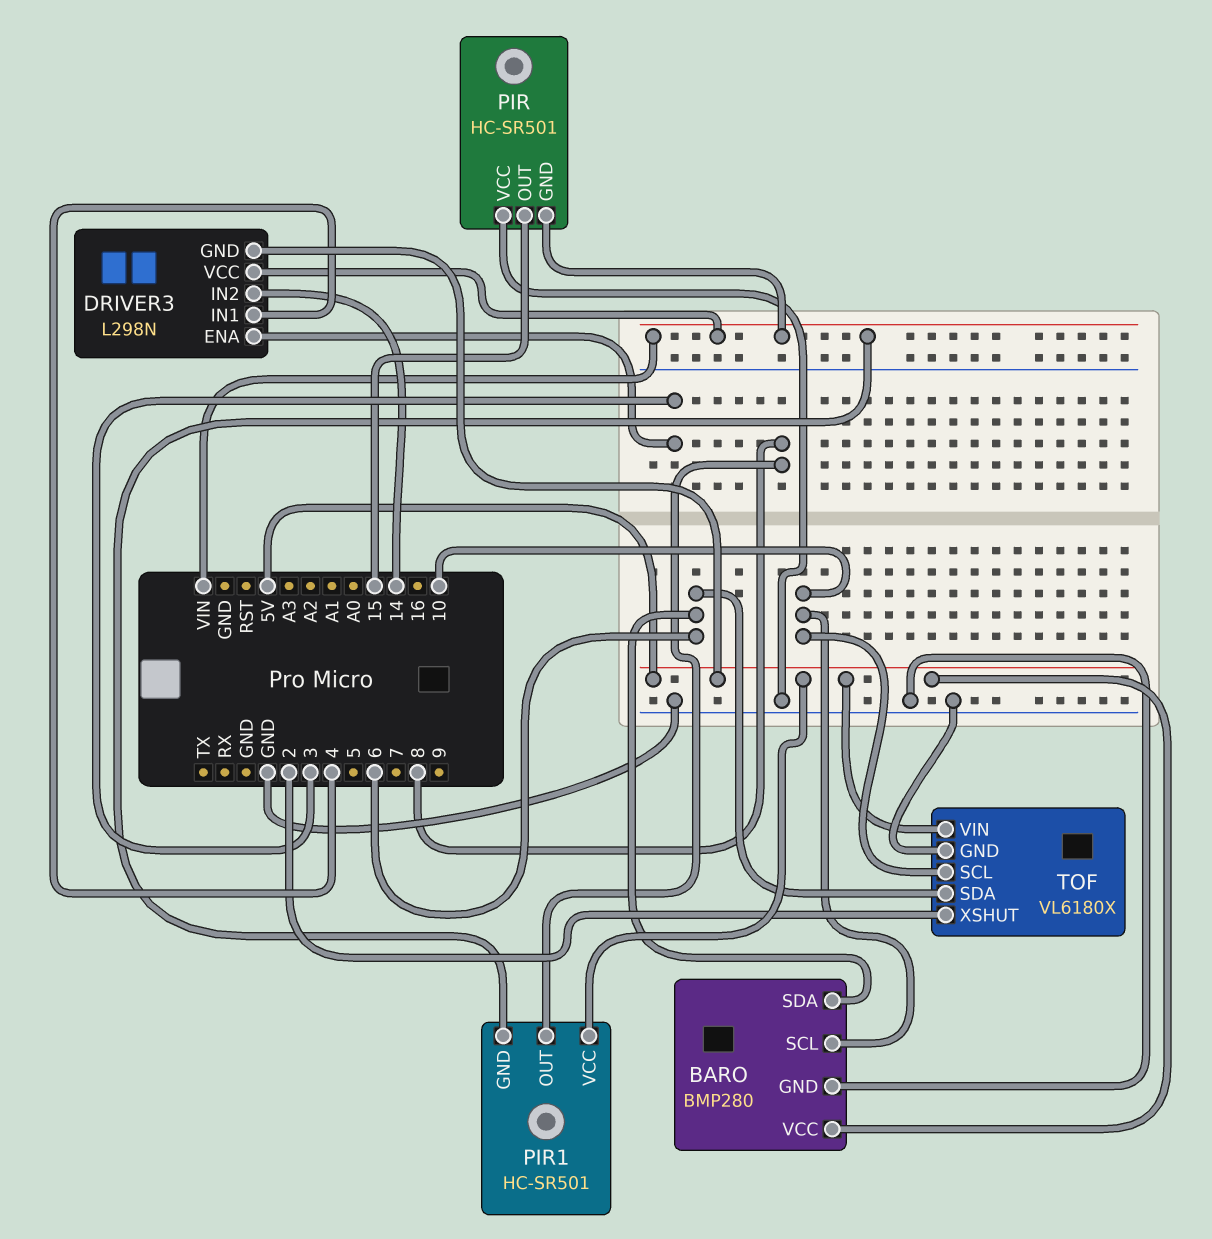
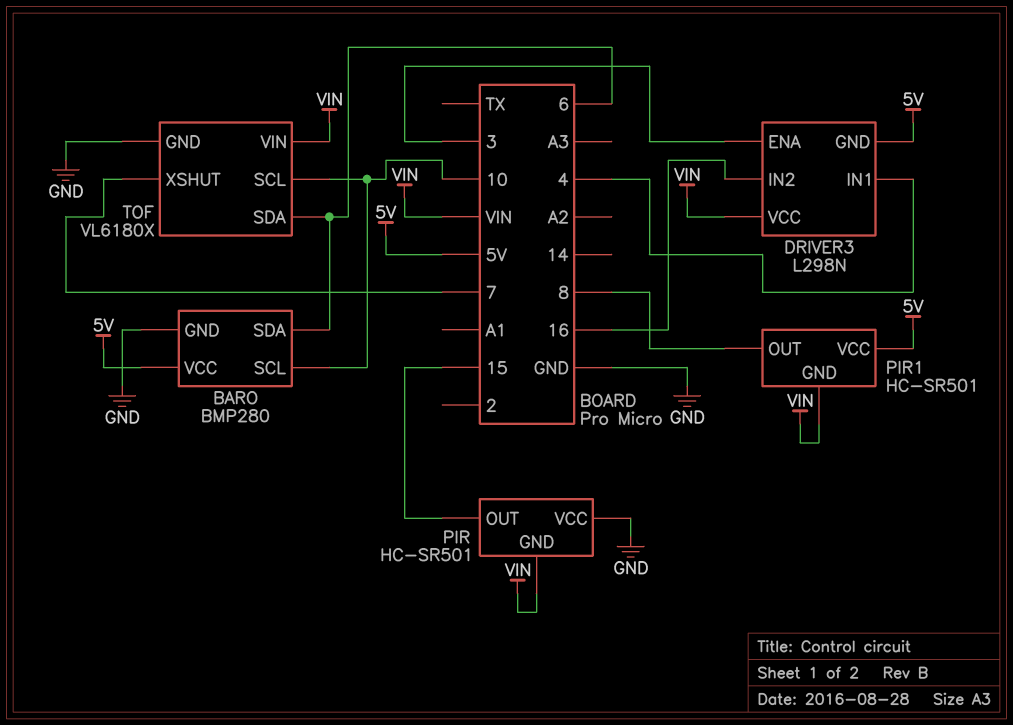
DRIVER3 pin IN2: 14 -> 16
TOF pin VIN: 5V -> VIN
TOF pin XSHUT: 2 -> 7

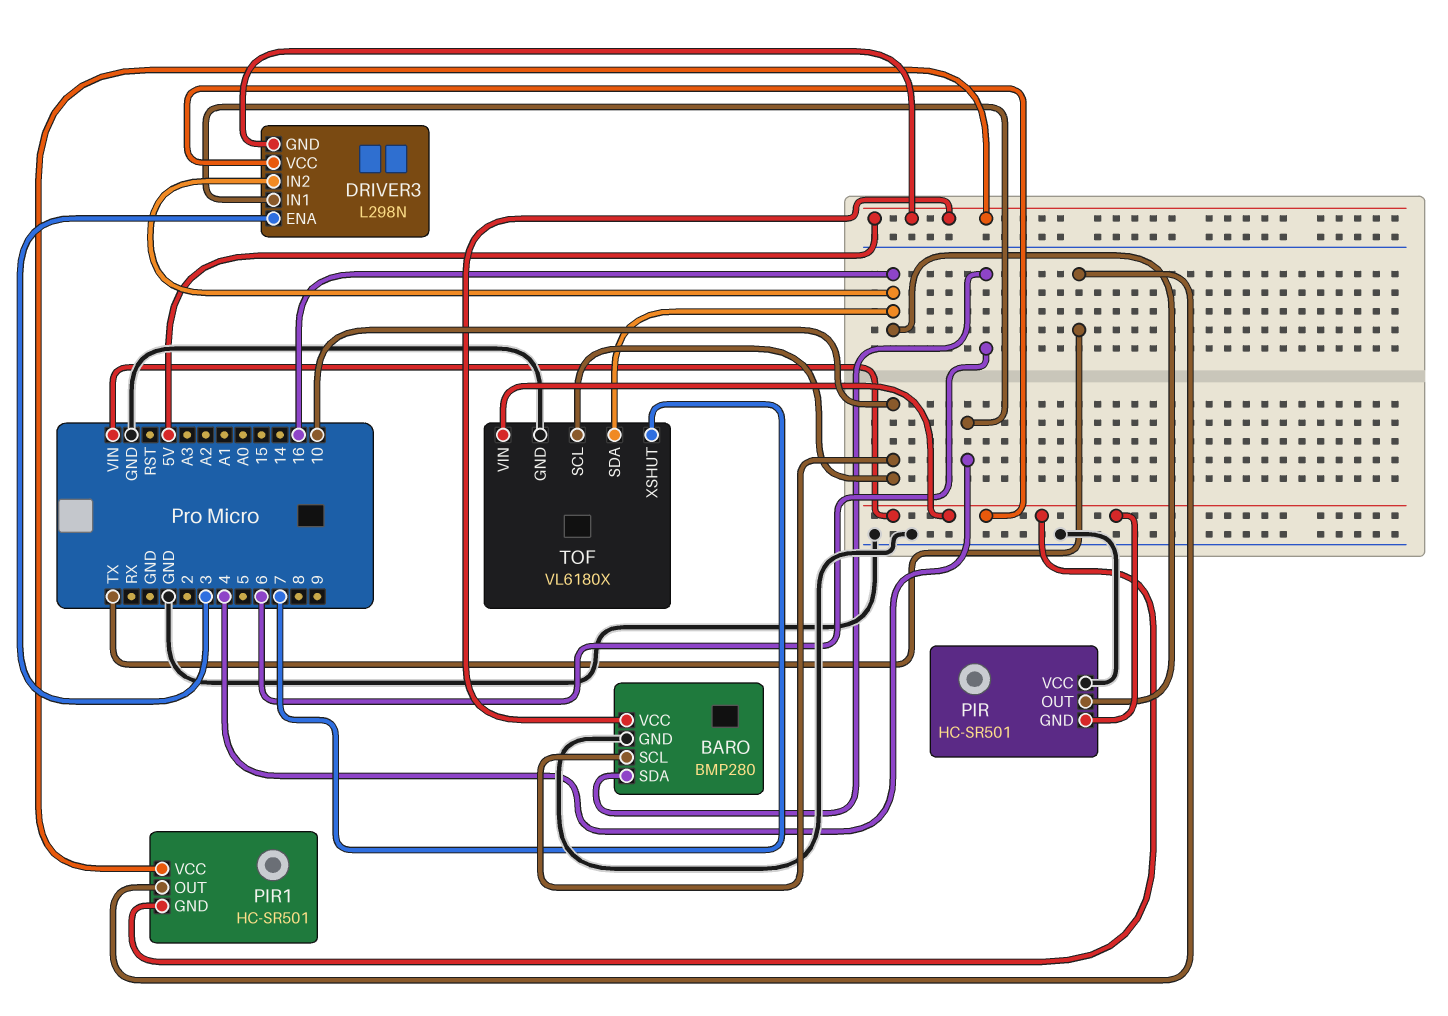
PIR pin OUT: 15 -> 16
PIR1 pin OUT: 8 -> TX
TOF pin SDA: 6 -> 16

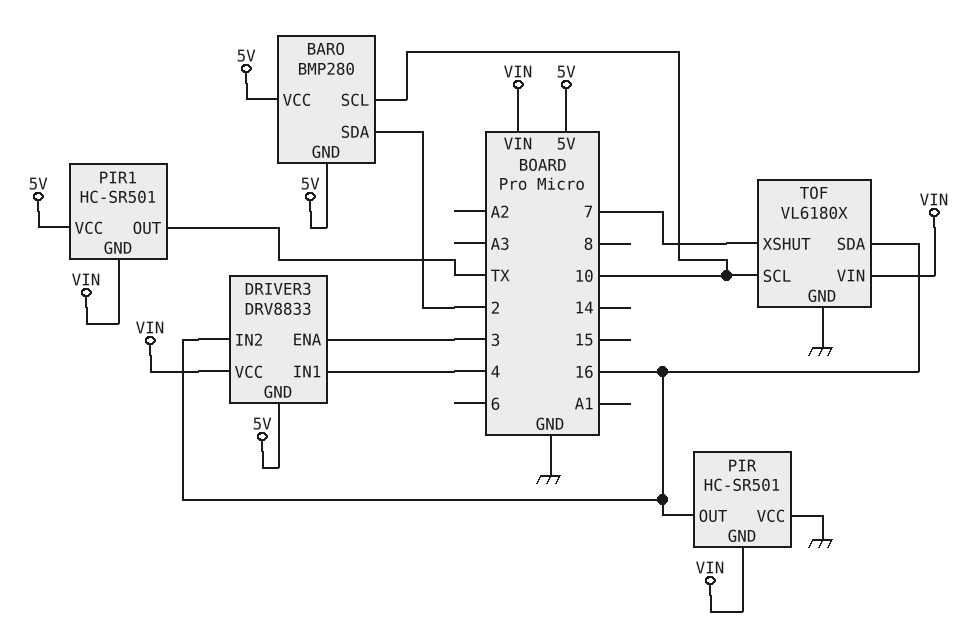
BARO pin GND: GND -> 5V
BARO pin SDA: 6 -> 2
DRIVER3: L298N -> DRV8833

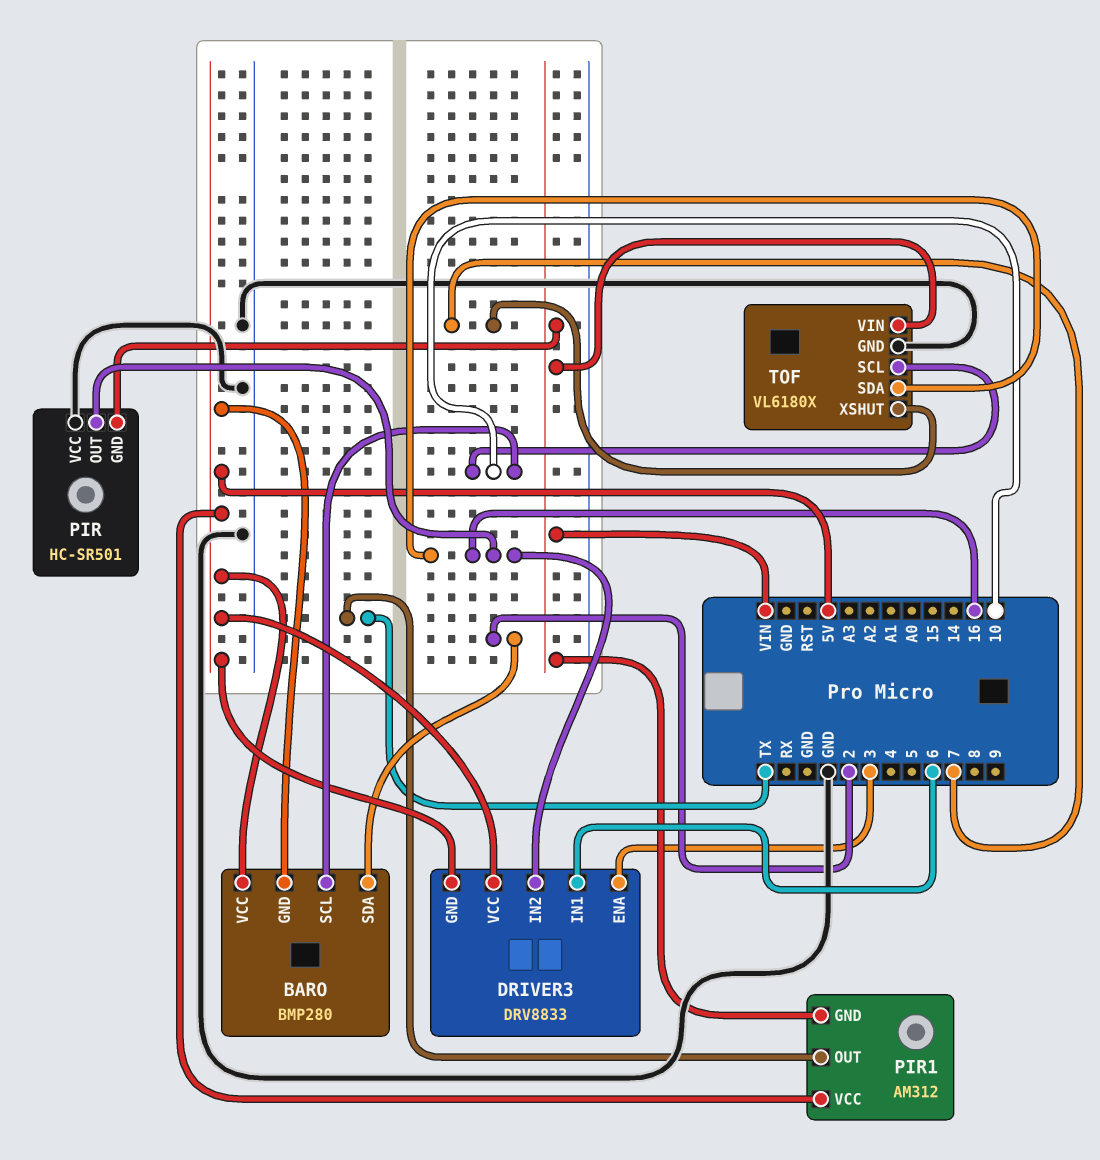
DRIVER3 pin IN1: 4 -> 6
DRIVER3 pin VCC: VIN -> 5V
PIR1: HC-SR501 -> AM312

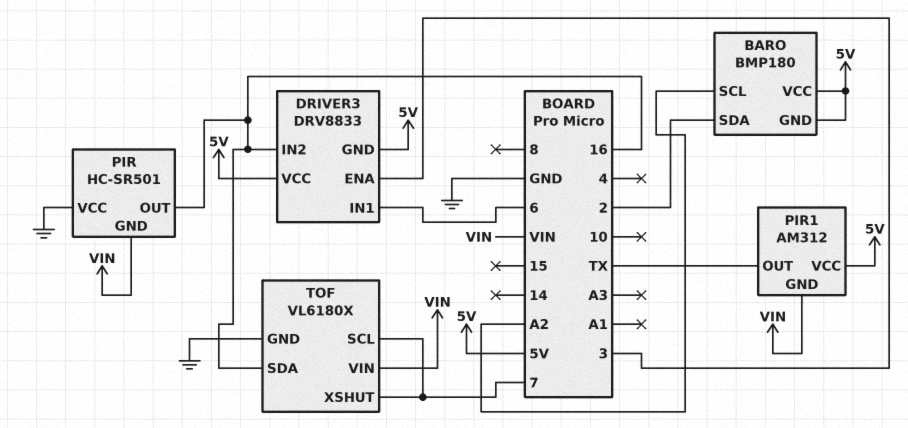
BARO: BMP280 -> BMP180
BARO pin SCL: 10 -> A2
TOF pin SCL: 10 -> 7

